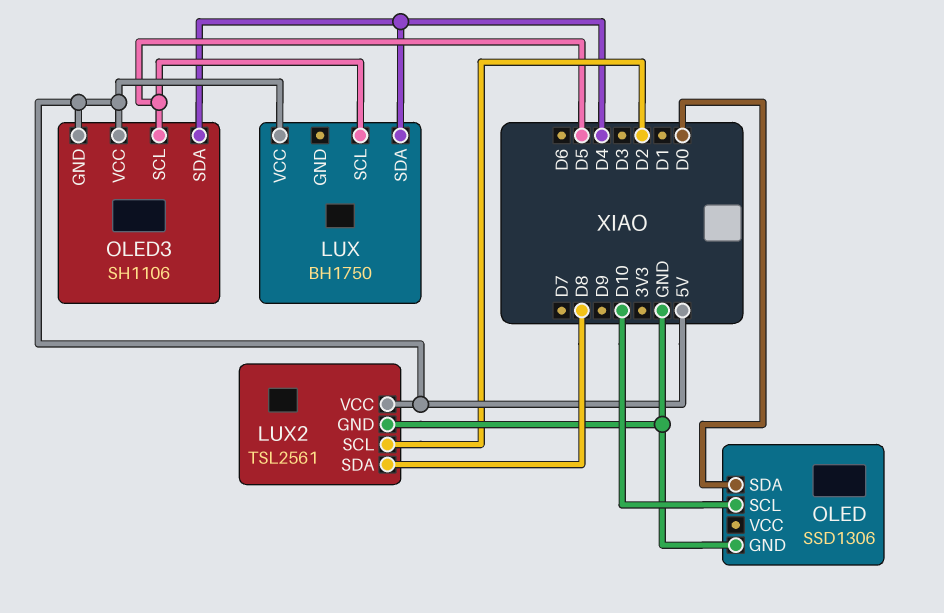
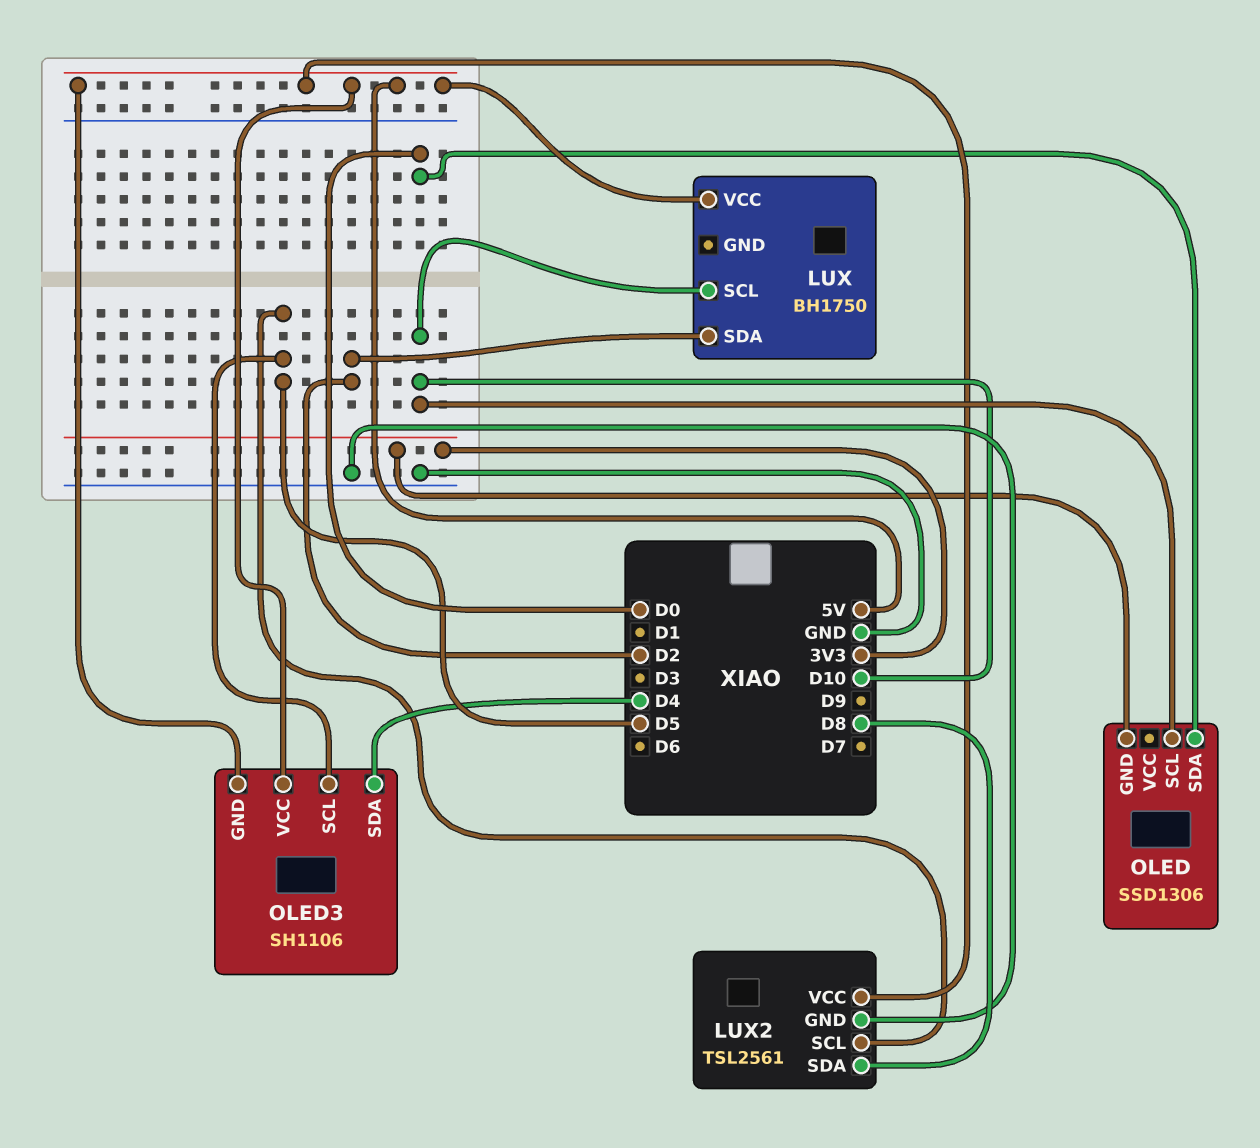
LUX pin SCL: D5 -> D10
LUX pin SDA: D4 -> D2
LUX2 pin SCL: D2 -> D5
OLED pin GND: GND -> 3V3

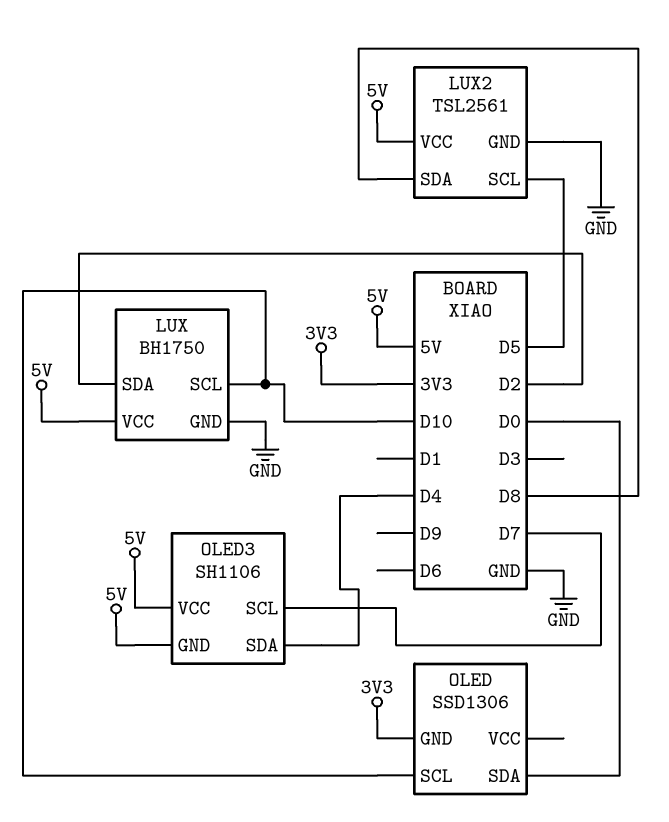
LUX pin GND: none -> GND
OLED3 pin SCL: D5 -> D7

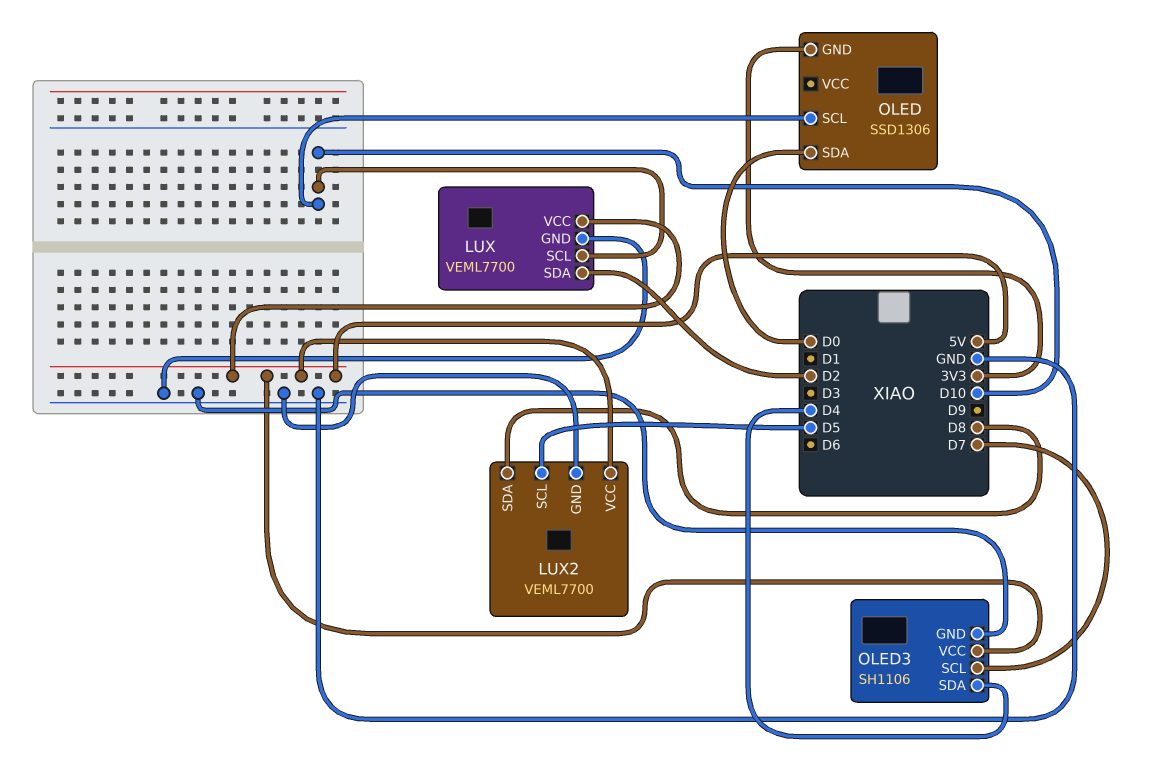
LUX: BH1750 -> VEML7700
LUX2: TSL2561 -> VEML7700
OLED3 pin GND: 5V -> GND

